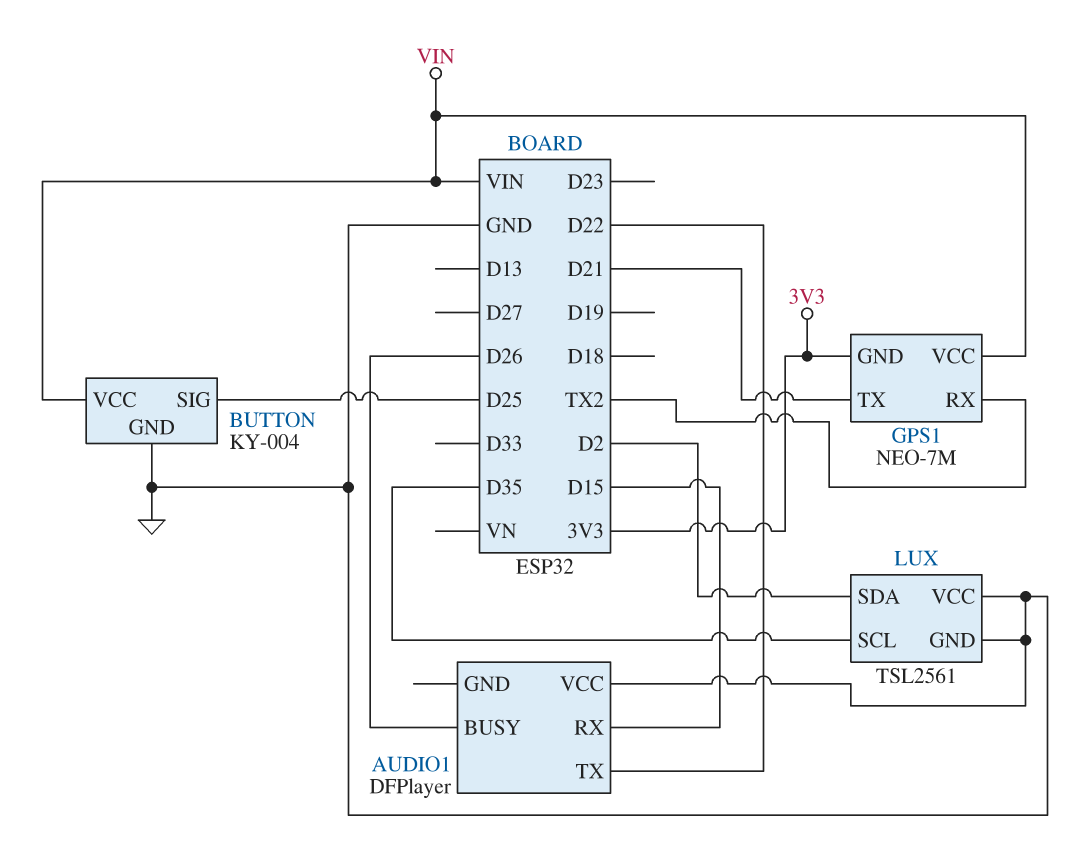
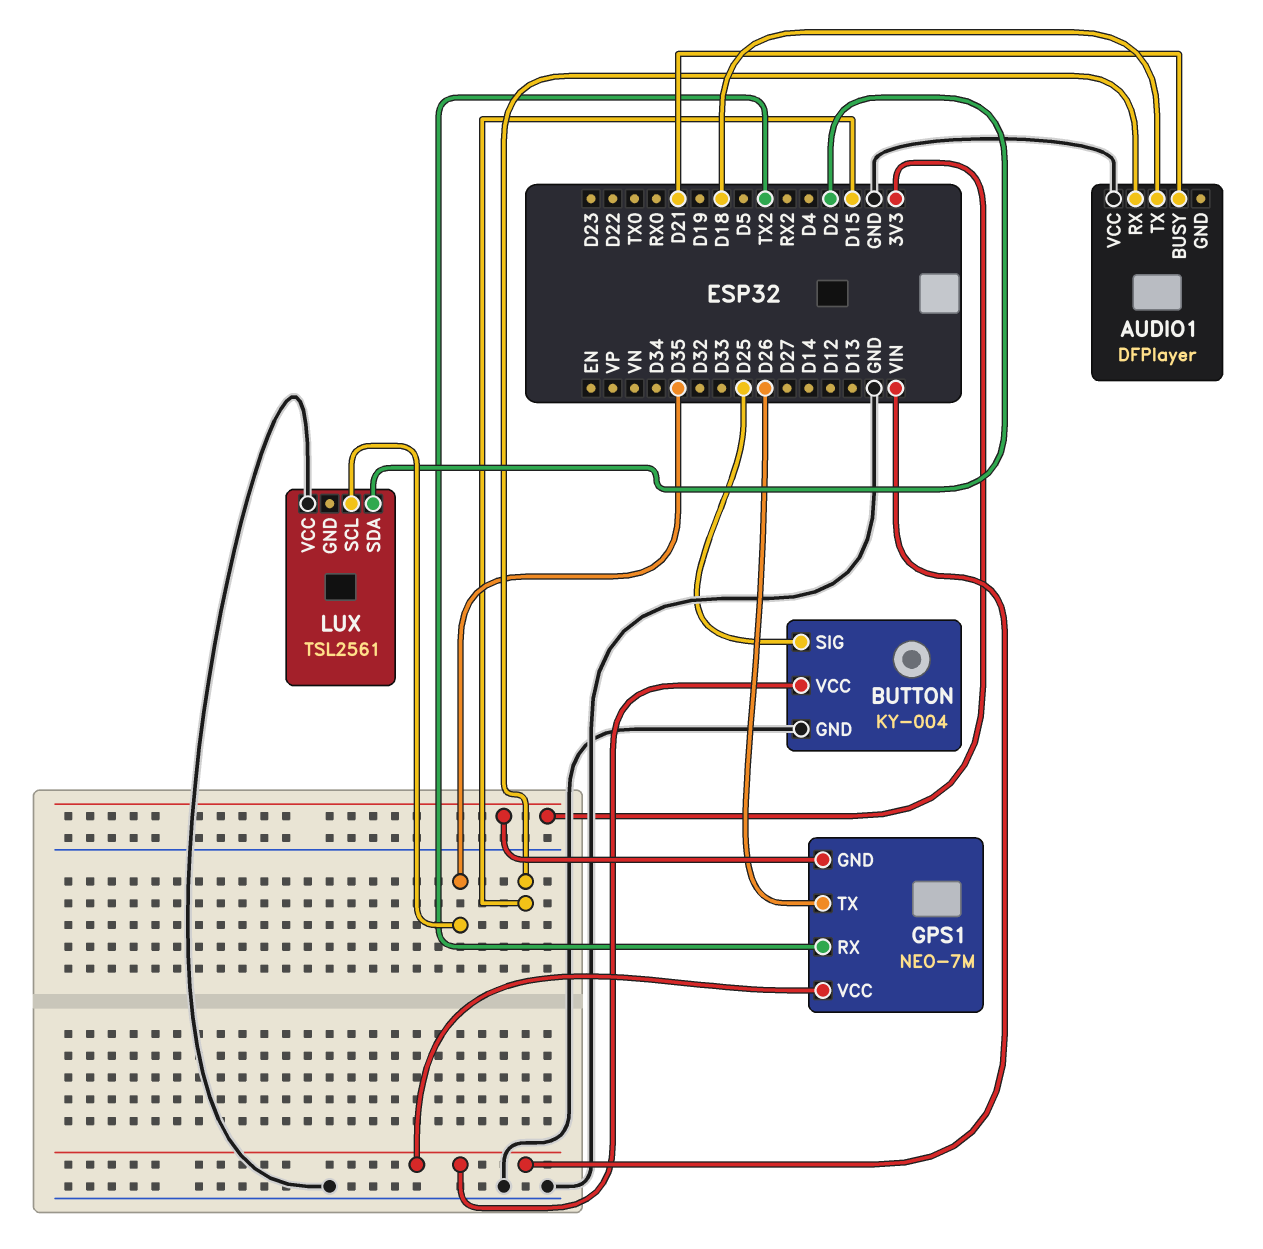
AUDIO1 pin BUSY: D26 -> D21
AUDIO1 pin TX: D22 -> D18
GPS1 pin TX: D21 -> D26
LUX pin GND: GND -> none

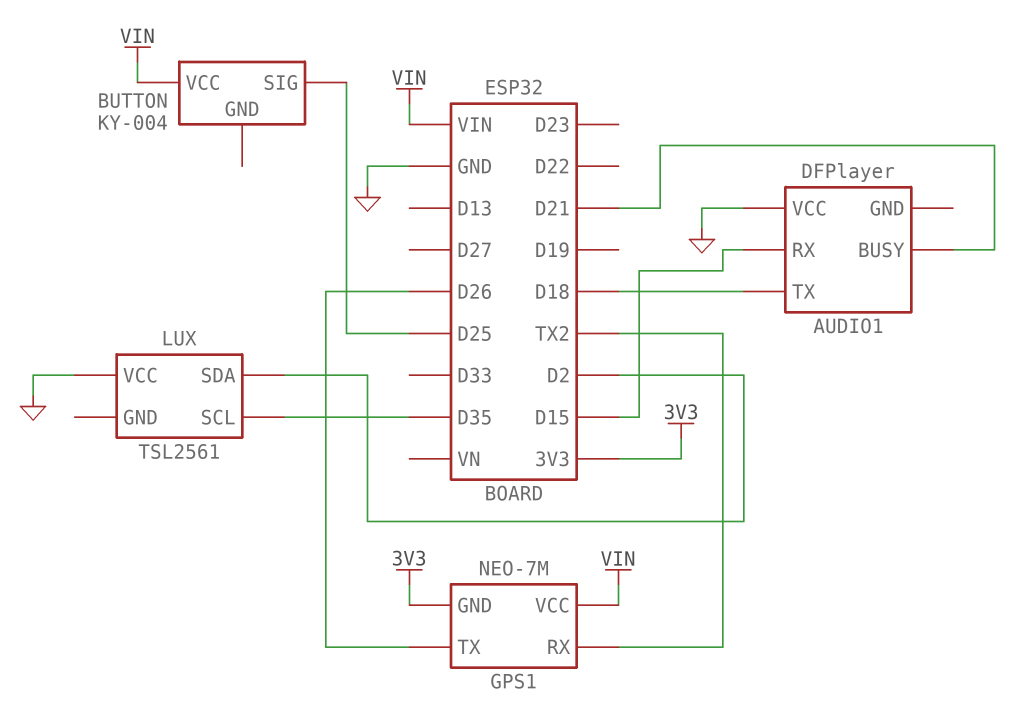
BUTTON pin GND: GND -> none

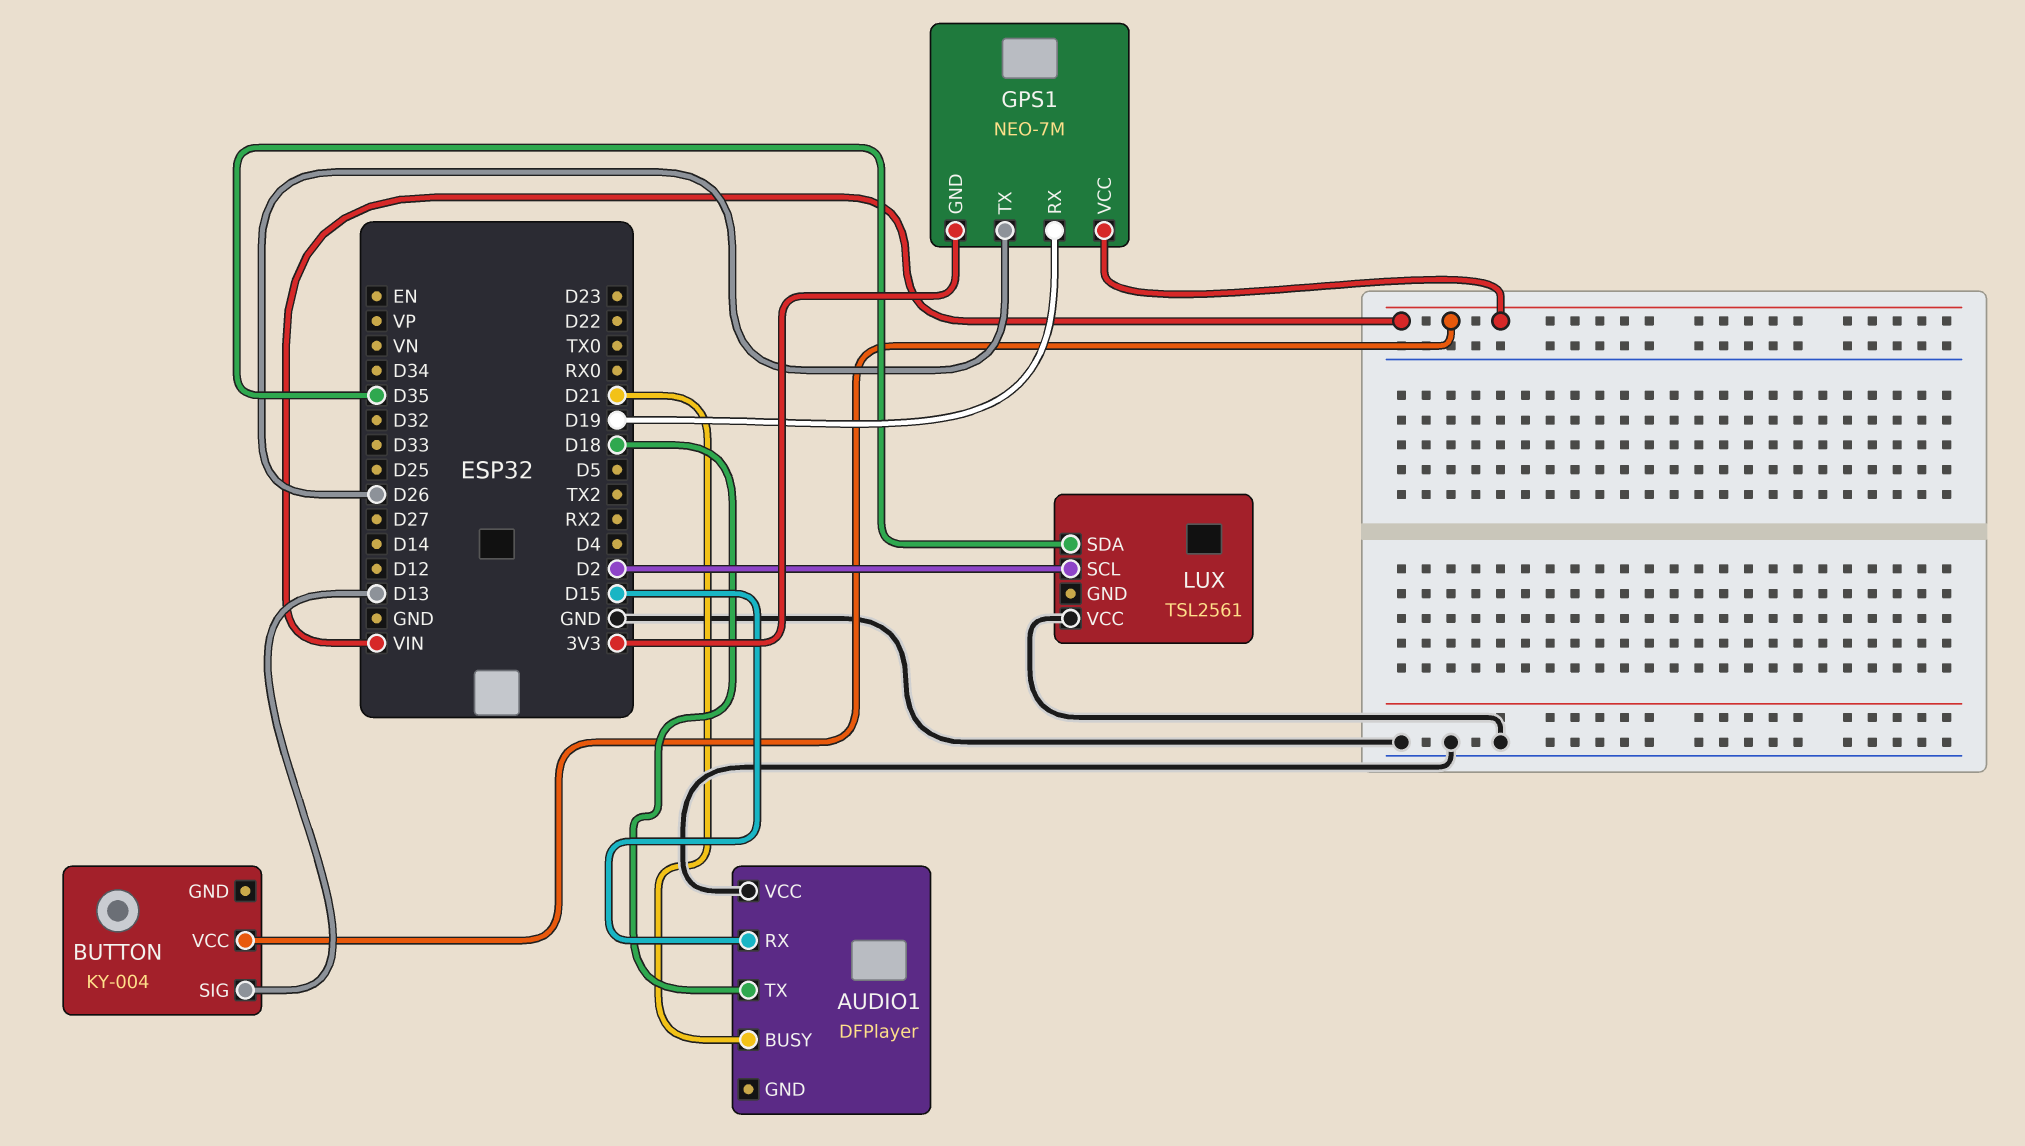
BUTTON pin SIG: D25 -> D13
GPS1 pin RX: TX2 -> D19
LUX pin SCL: D35 -> D2
LUX pin SDA: D2 -> D35

